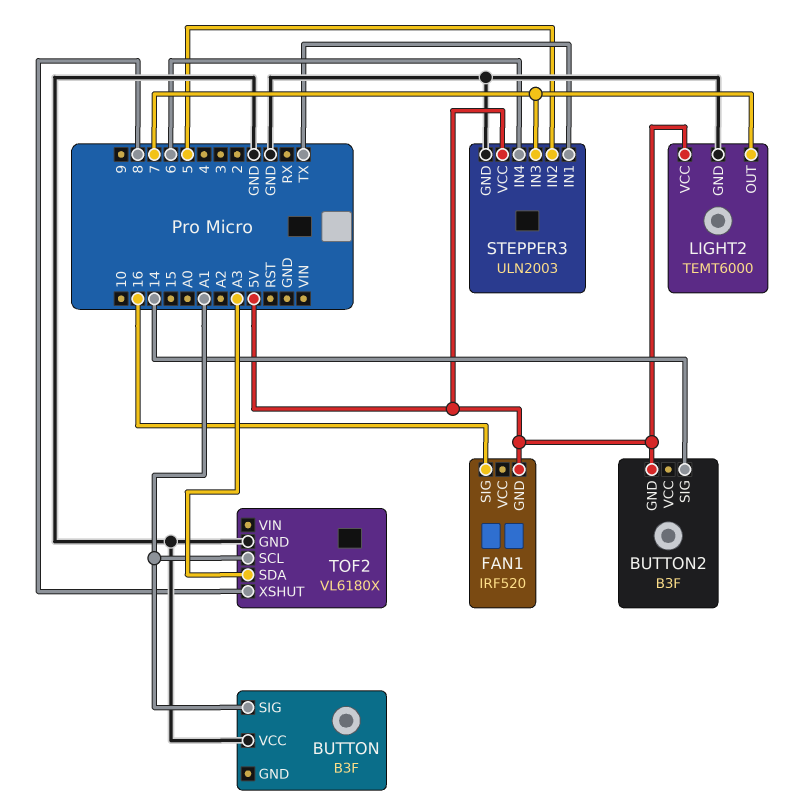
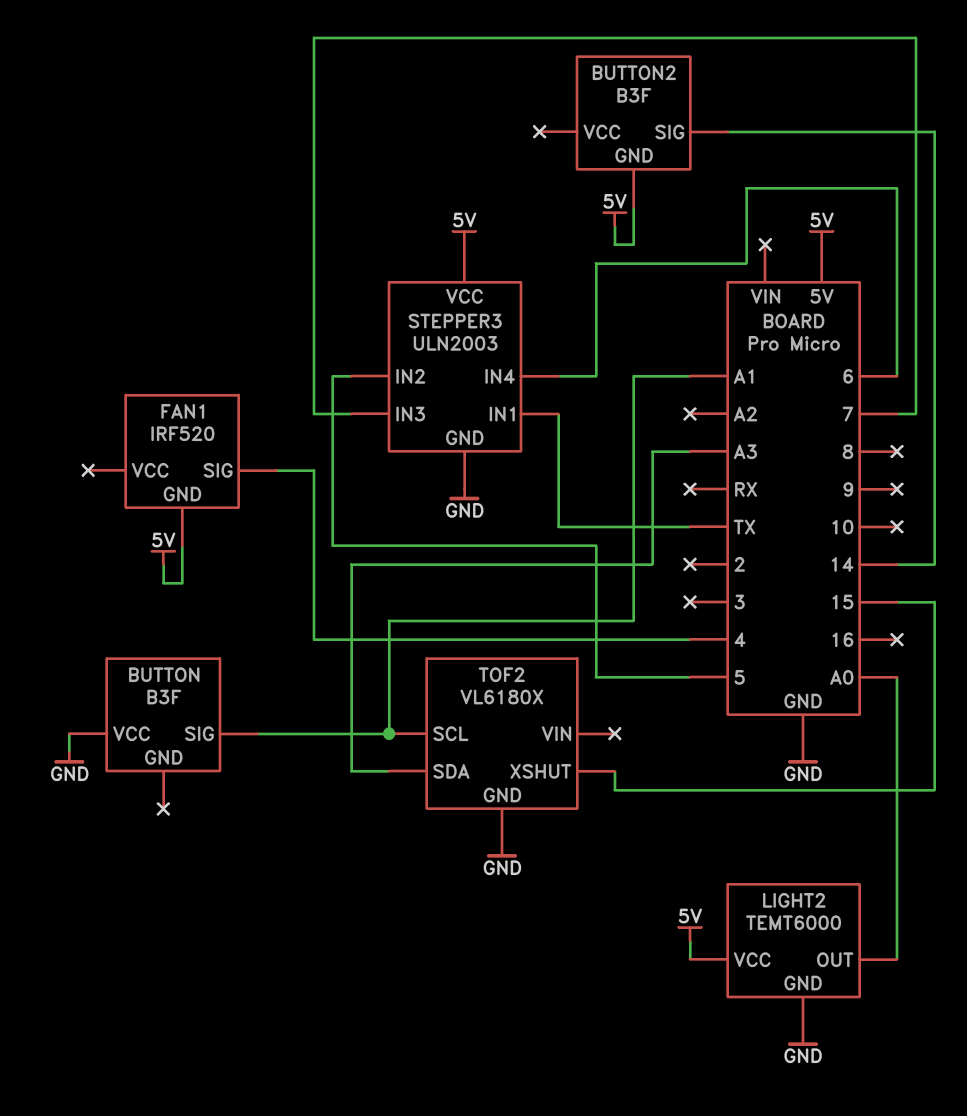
FAN1 pin SIG: 16 -> 4
LIGHT2 pin OUT: 7 -> A0
TOF2 pin XSHUT: 8 -> 15

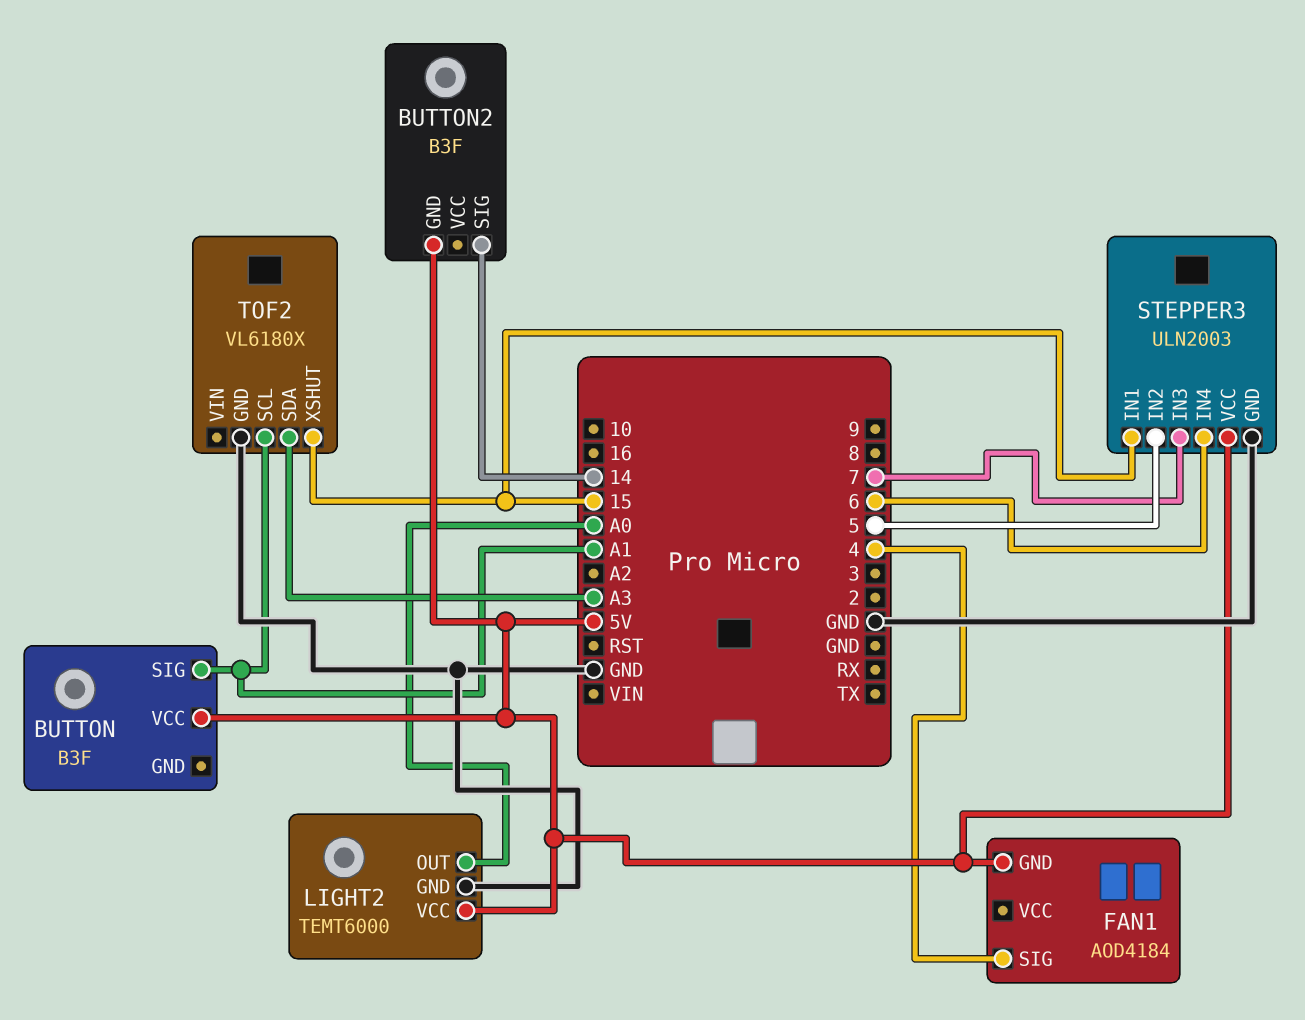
BUTTON pin VCC: GND -> 5V
FAN1: IRF520 -> AOD4184
STEPPER3 pin IN1: TX -> 15

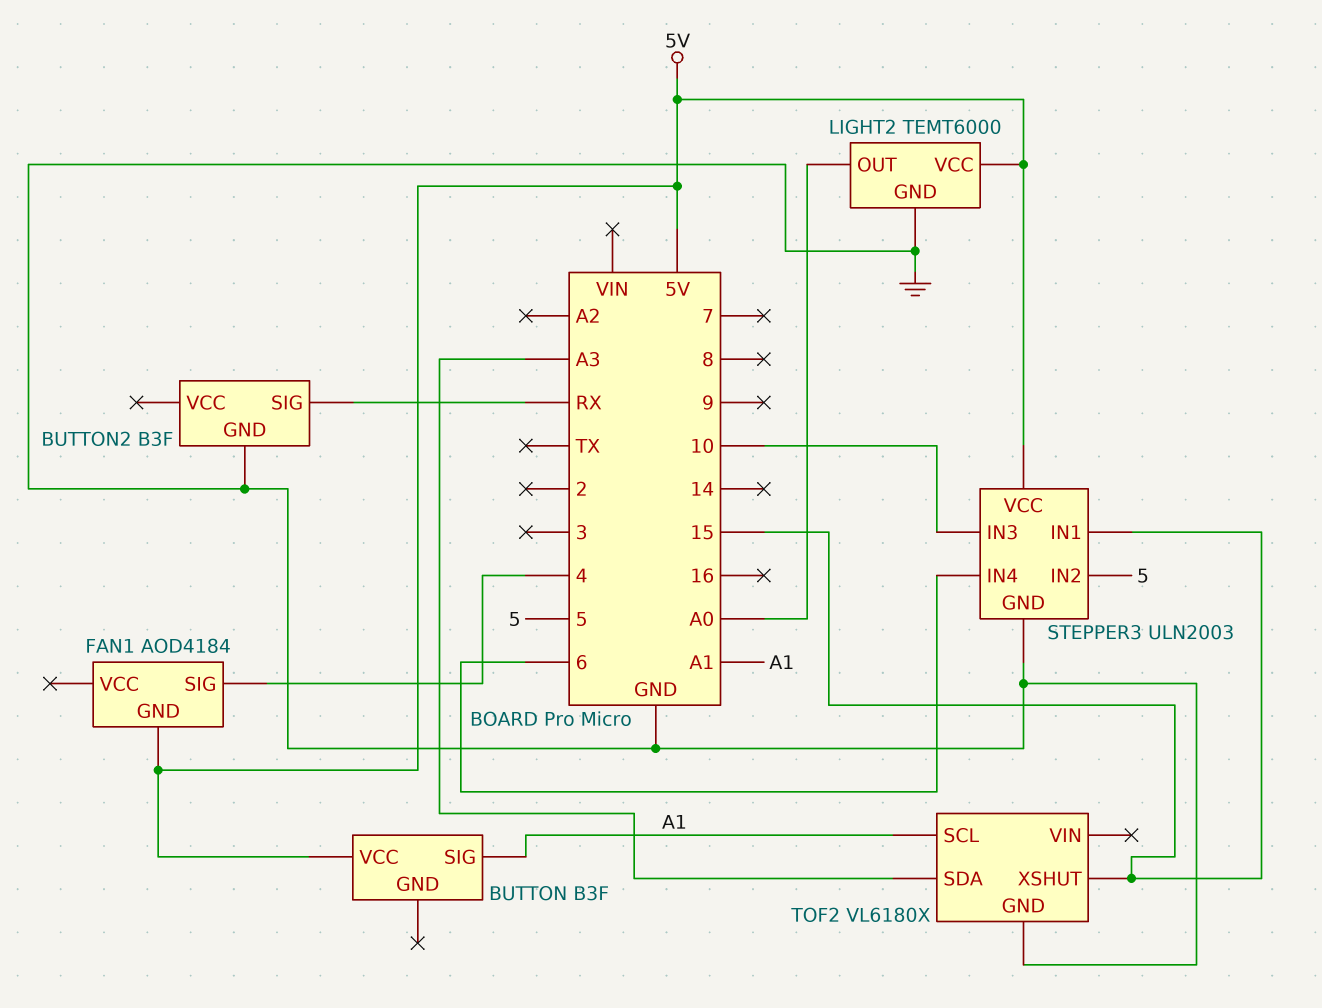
BUTTON2 pin GND: 5V -> GND
BUTTON2 pin SIG: 14 -> RX
STEPPER3 pin IN3: 7 -> 10

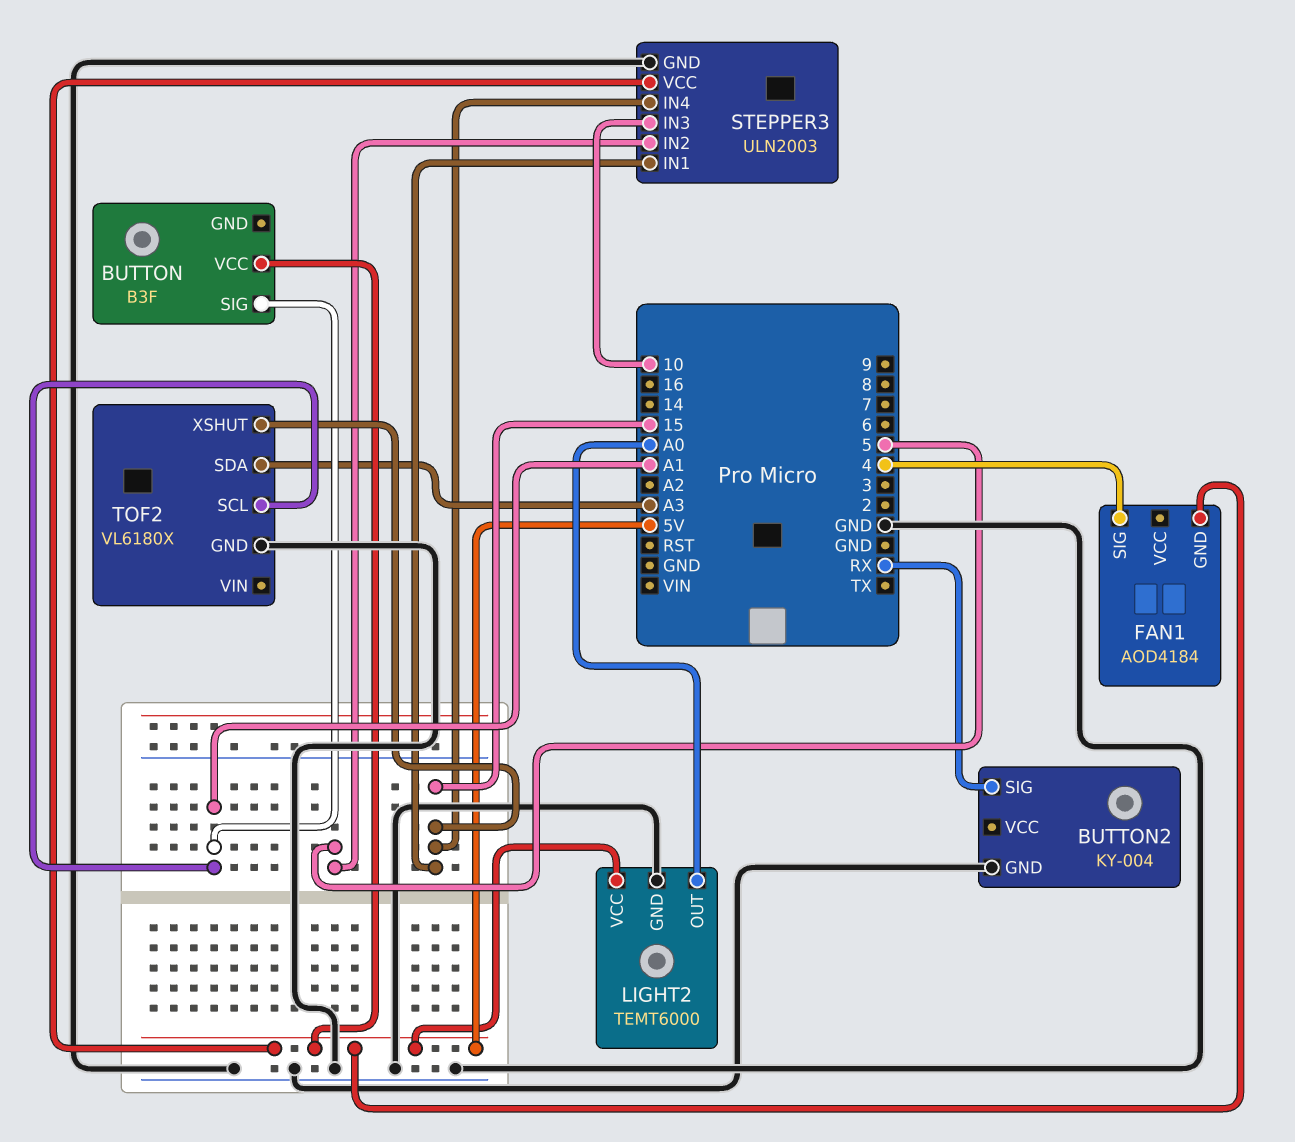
BUTTON2: B3F -> KY-004
STEPPER3 pin IN4: 6 -> 15

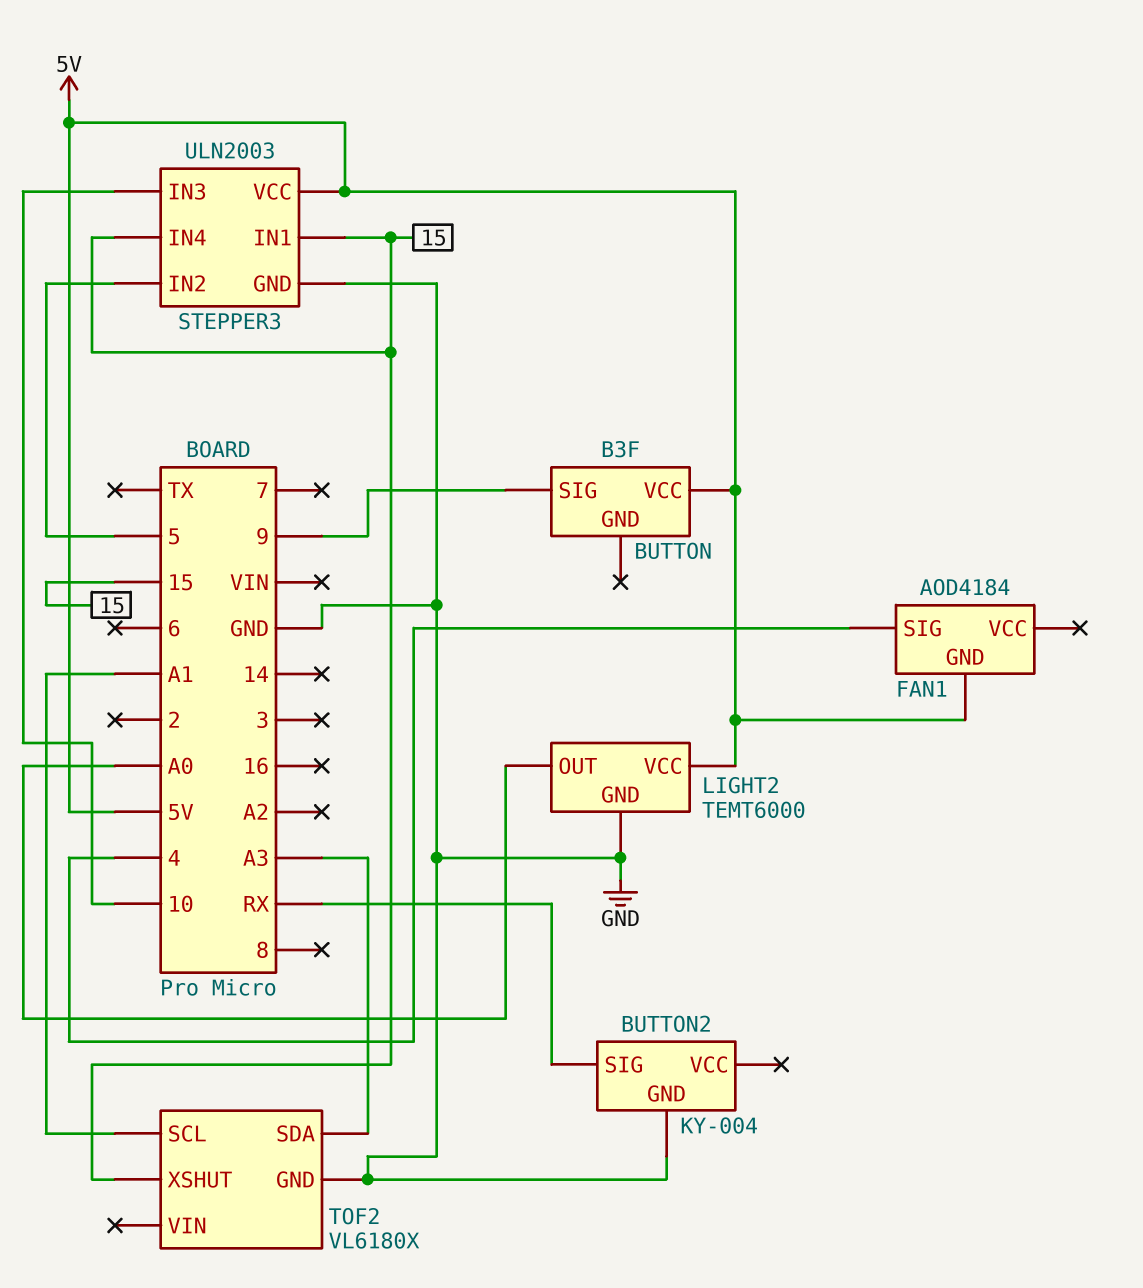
BUTTON pin SIG: A1 -> 9

